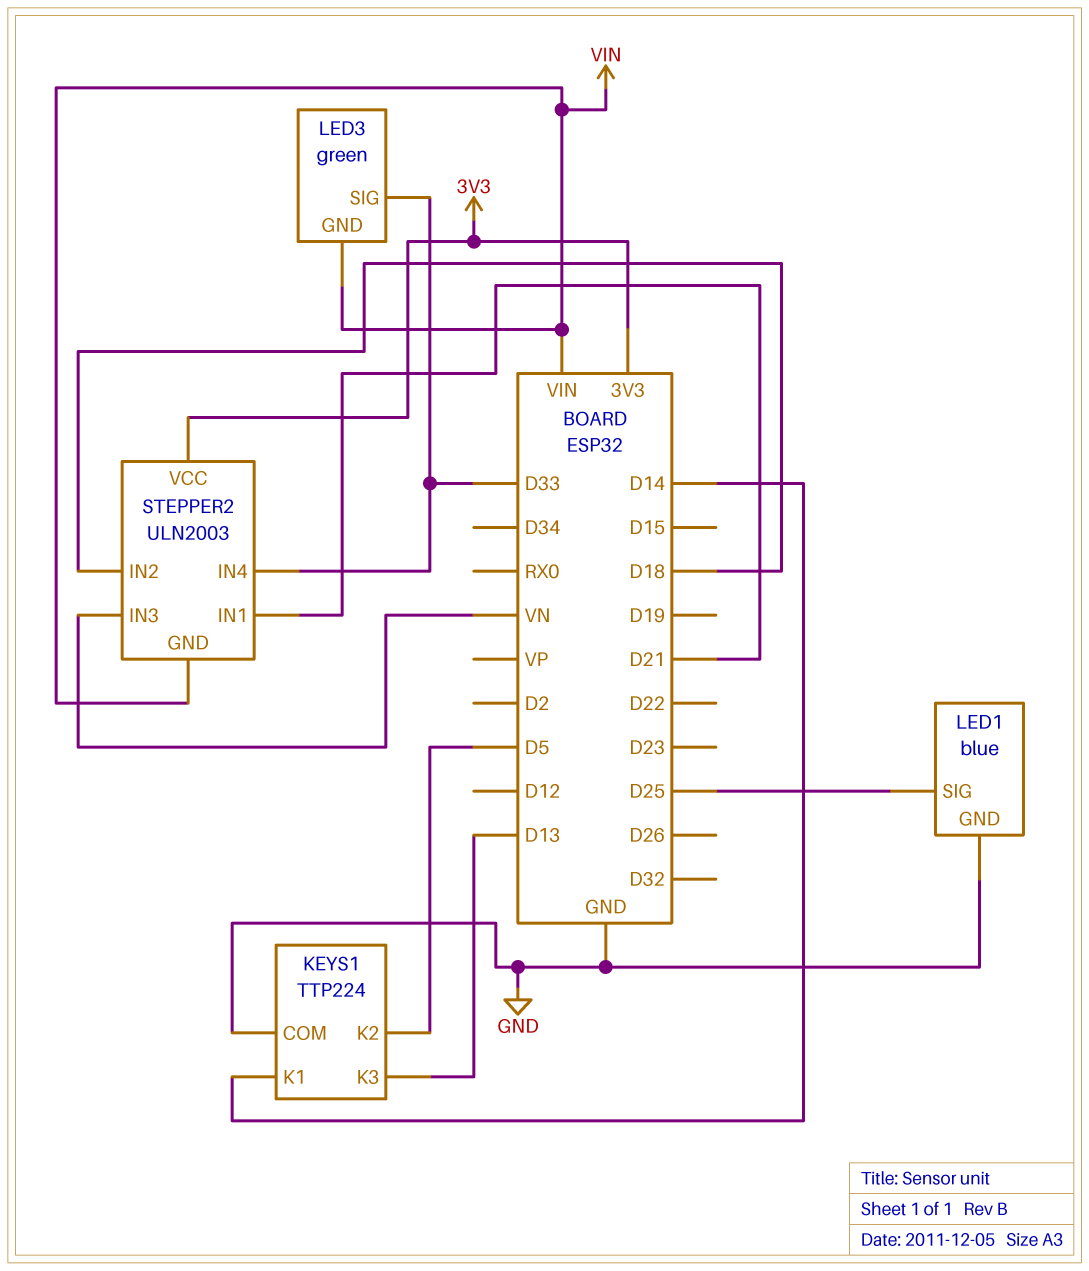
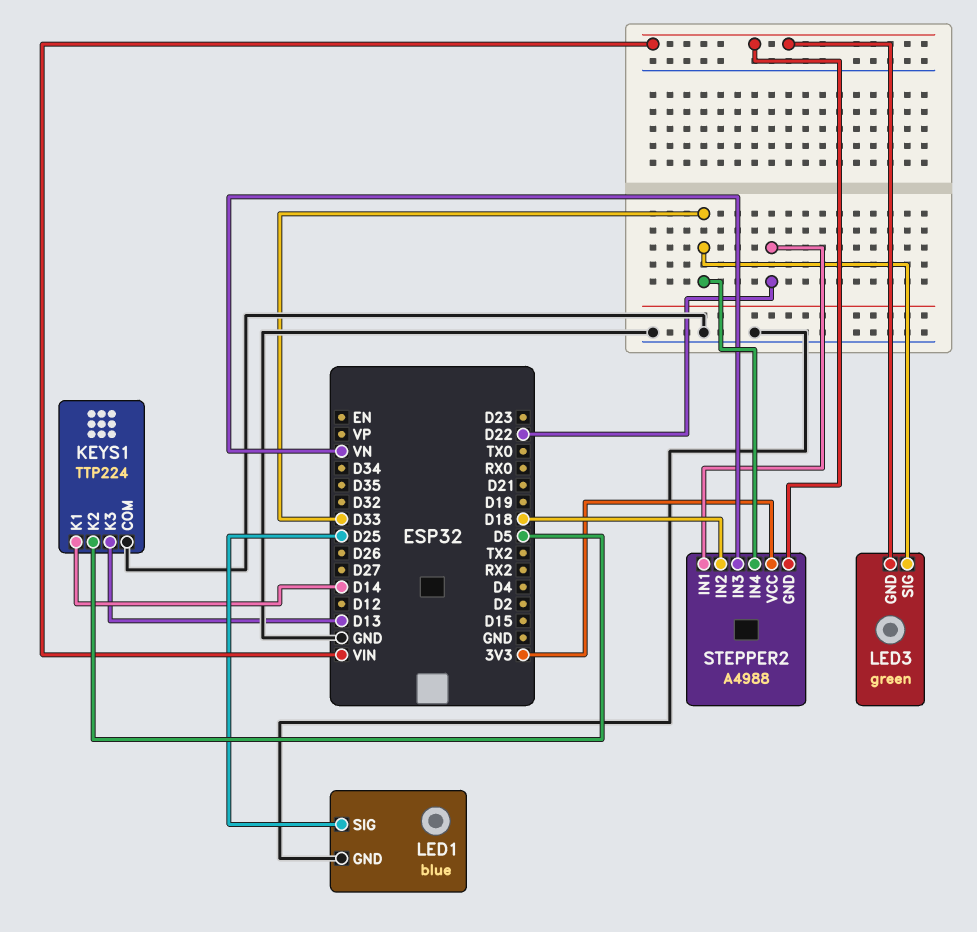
STEPPER2: ULN2003 -> A4988
STEPPER2 pin IN1: D21 -> D22

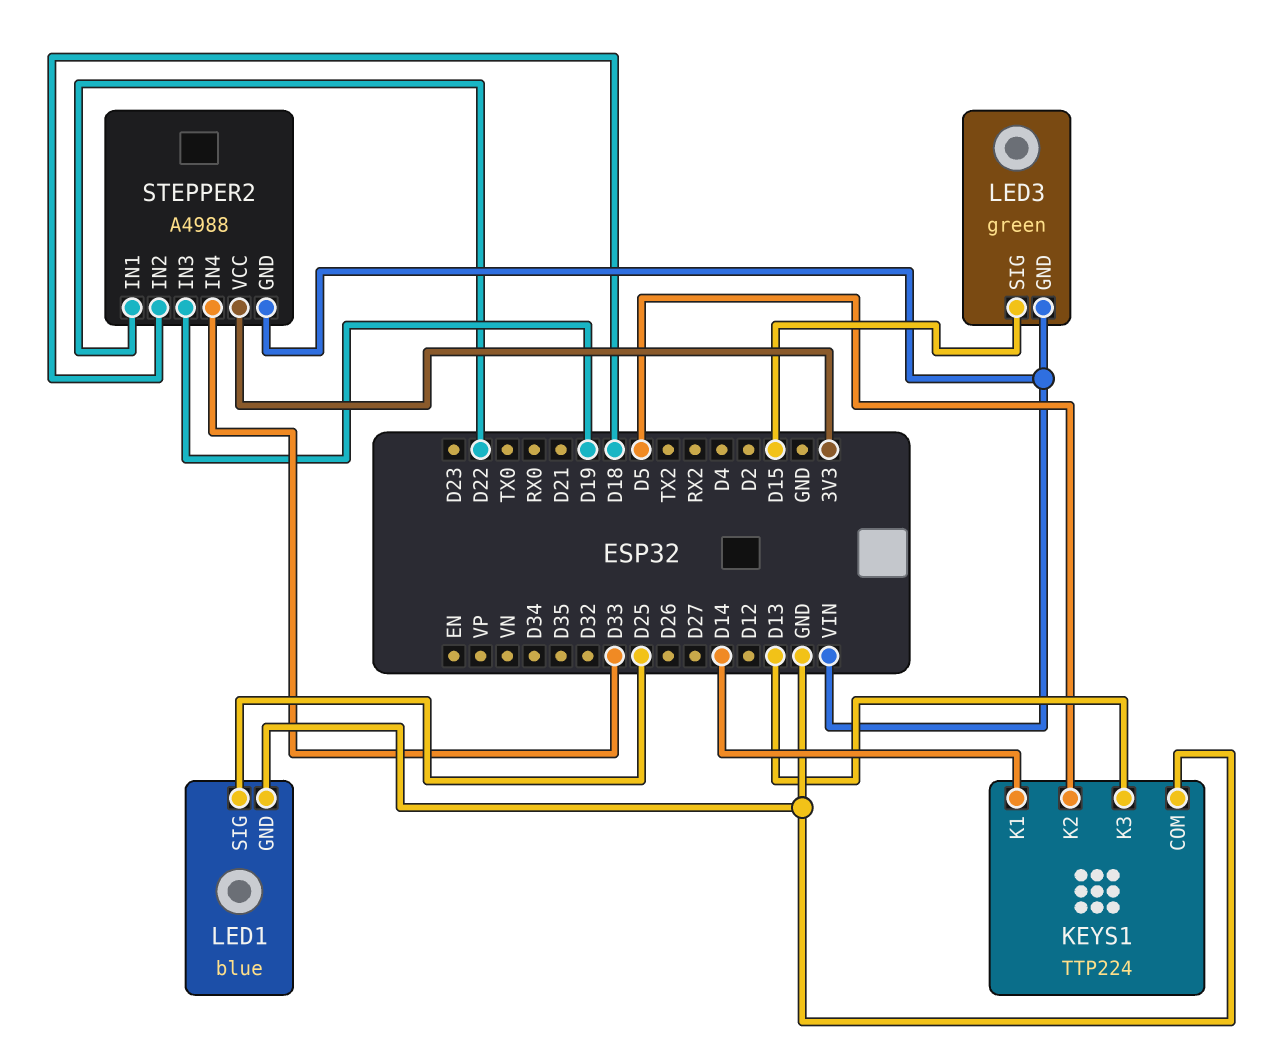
LED3 pin SIG: D33 -> D15
STEPPER2 pin IN3: VN -> D19

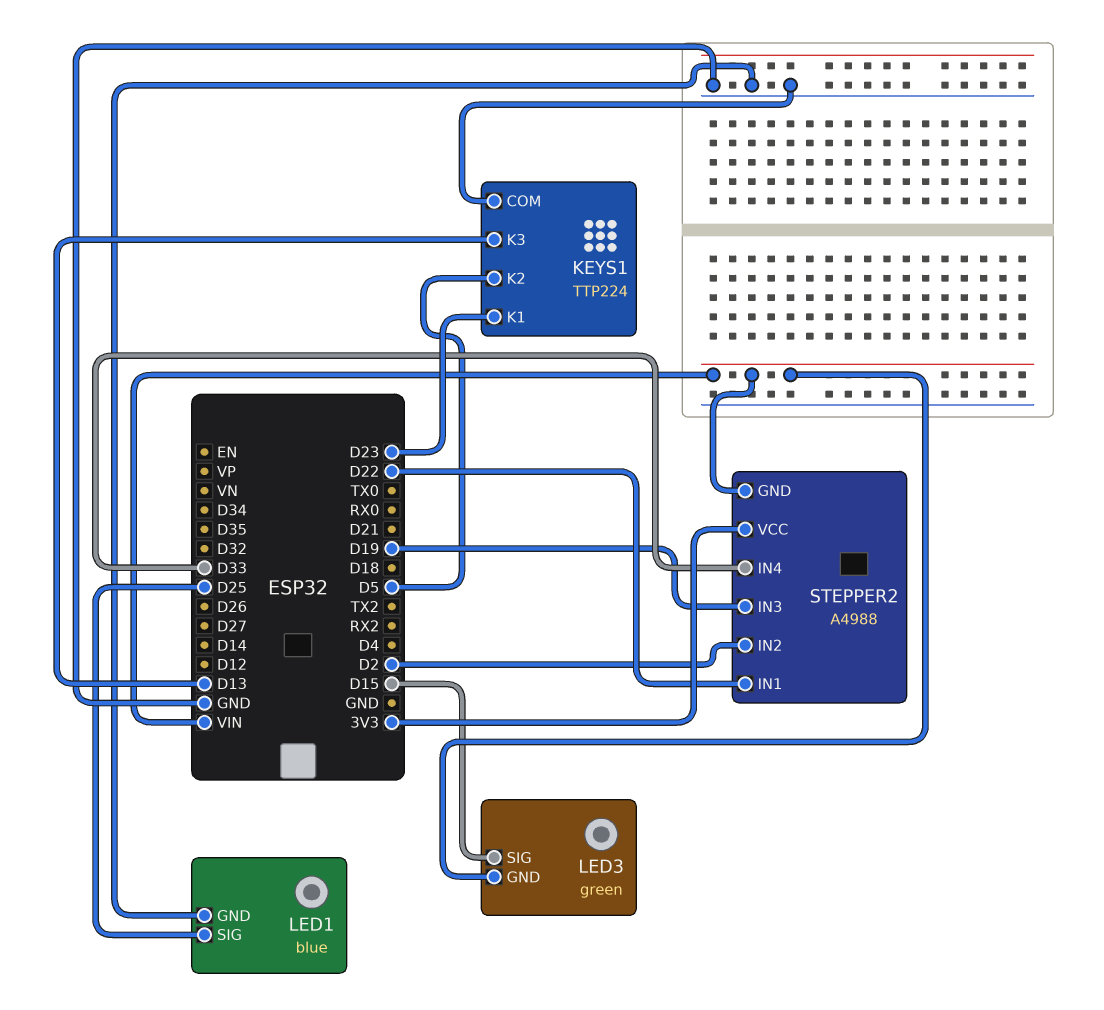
KEYS1 pin K1: D14 -> D23
STEPPER2 pin IN2: D18 -> D2

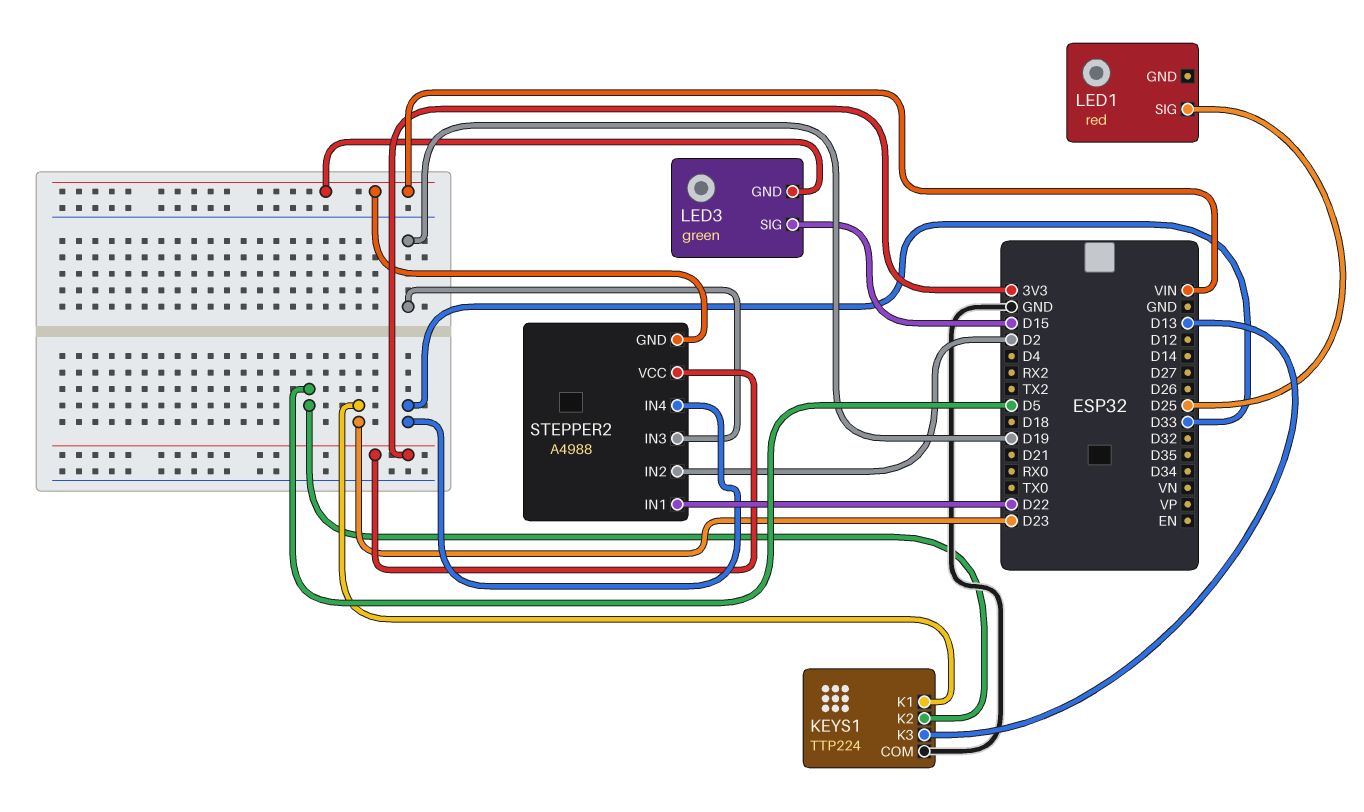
LED1: blue -> red
LED1 pin GND: GND -> none

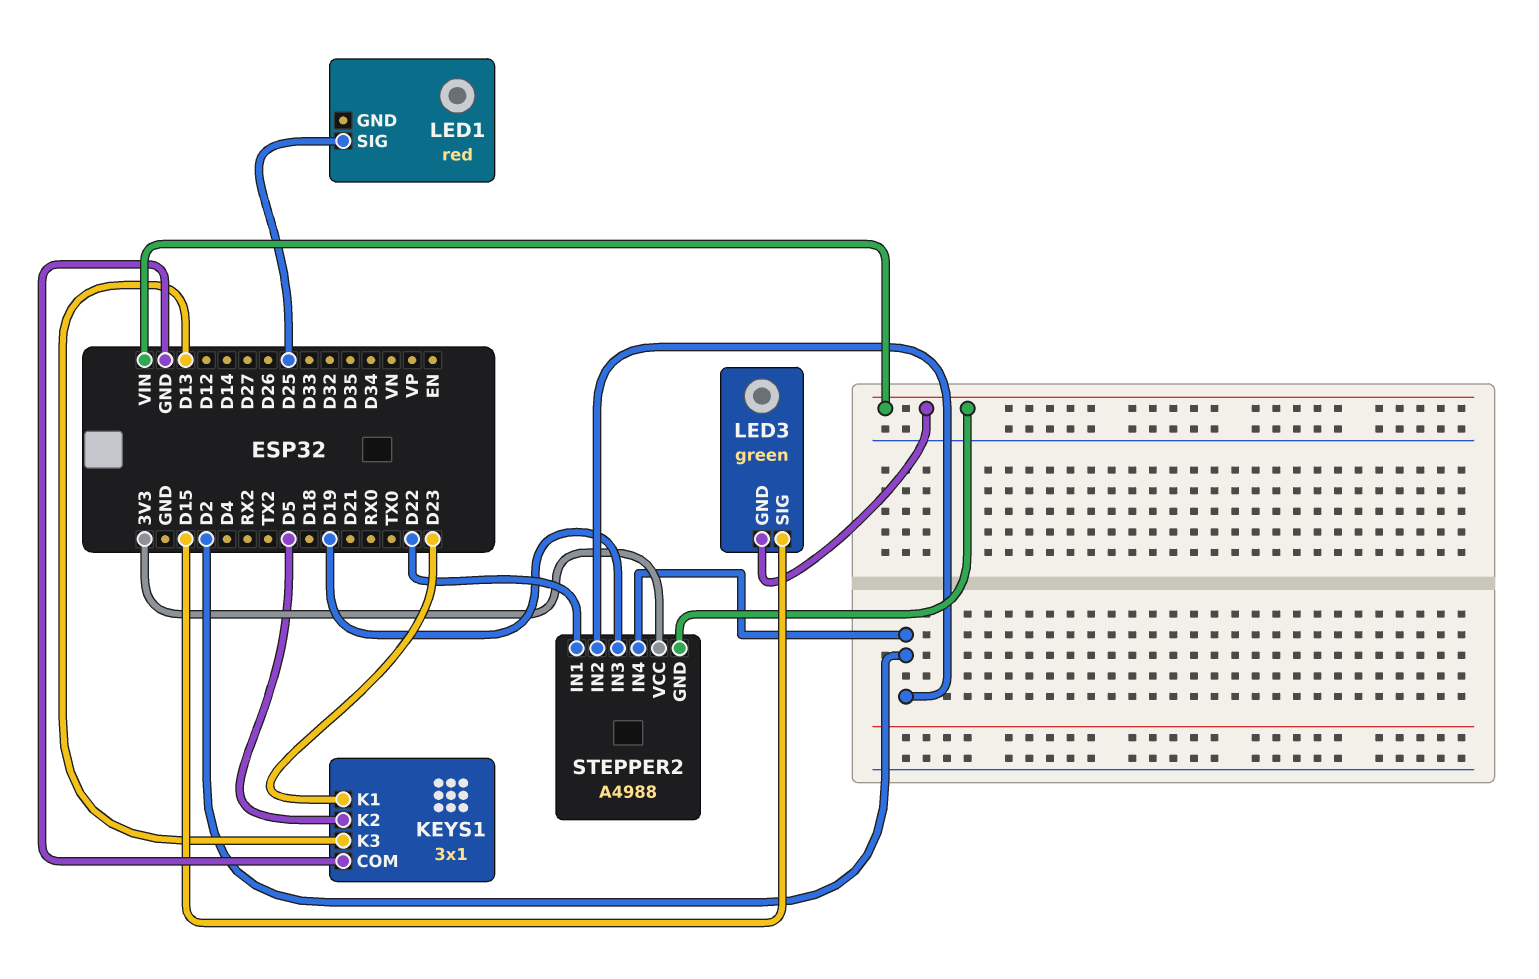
KEYS1: TTP224 -> 3x1
STEPPER2 pin IN4: D33 -> D2

